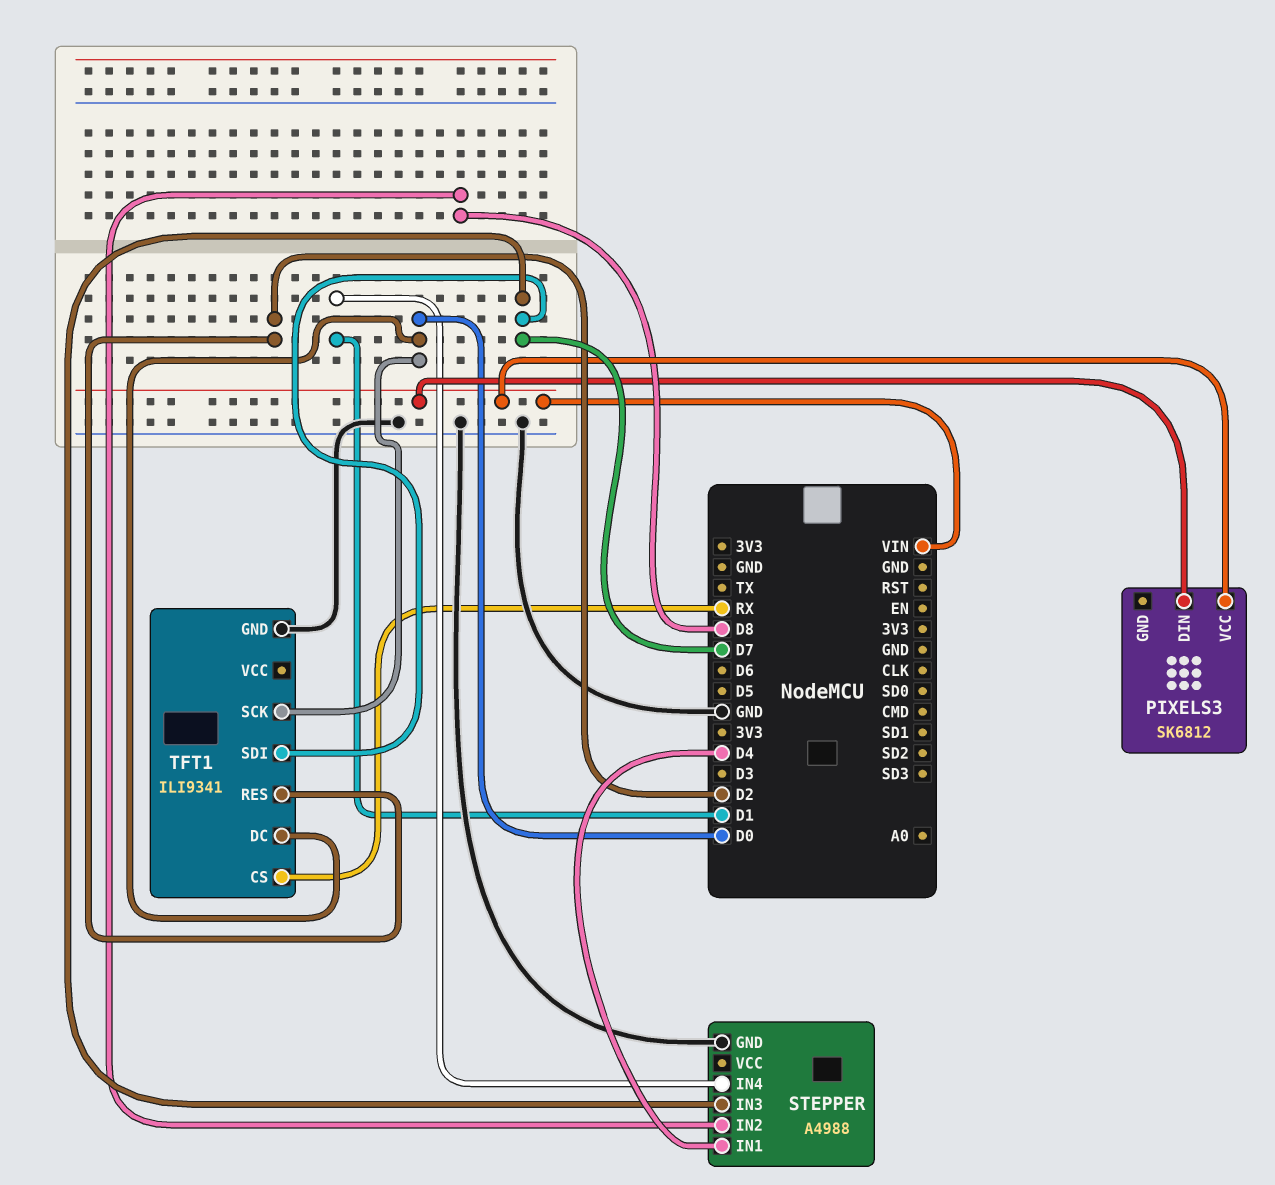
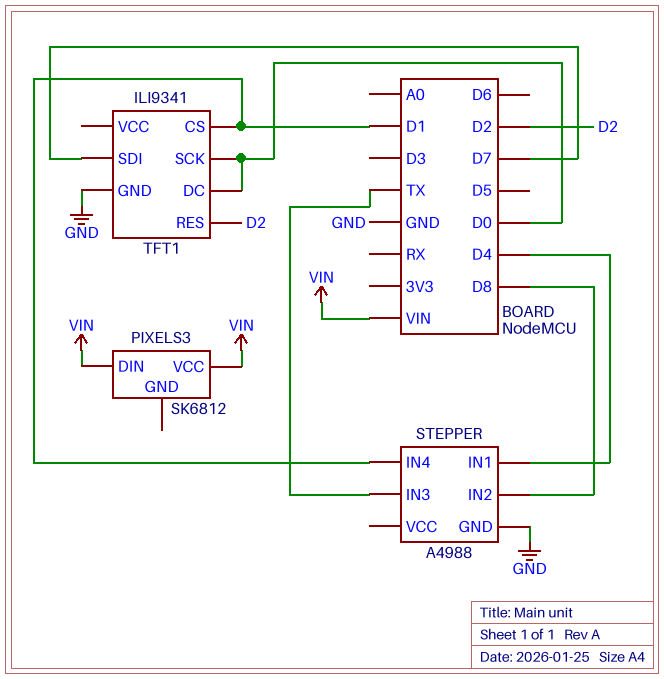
STEPPER pin IN3: D7 -> TX
TFT1 pin CS: RX -> D1

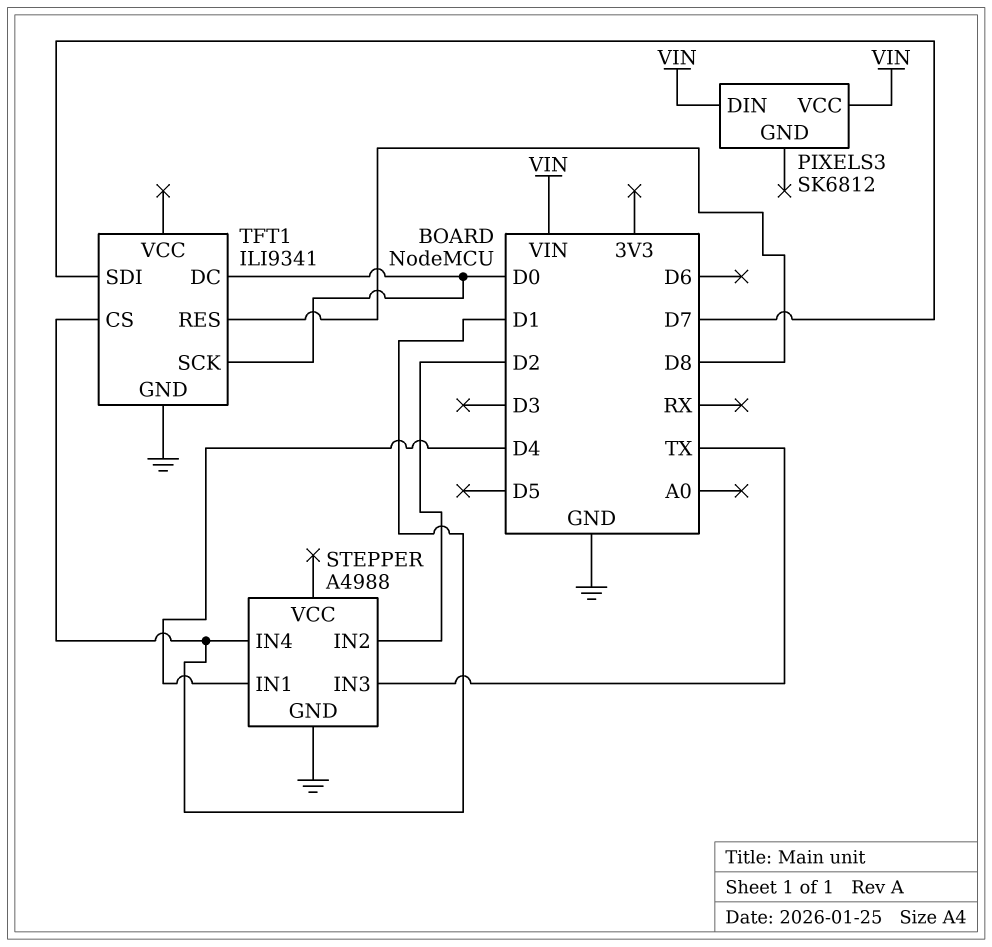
STEPPER pin IN2: D8 -> D2
TFT1 pin RES: D2 -> D8

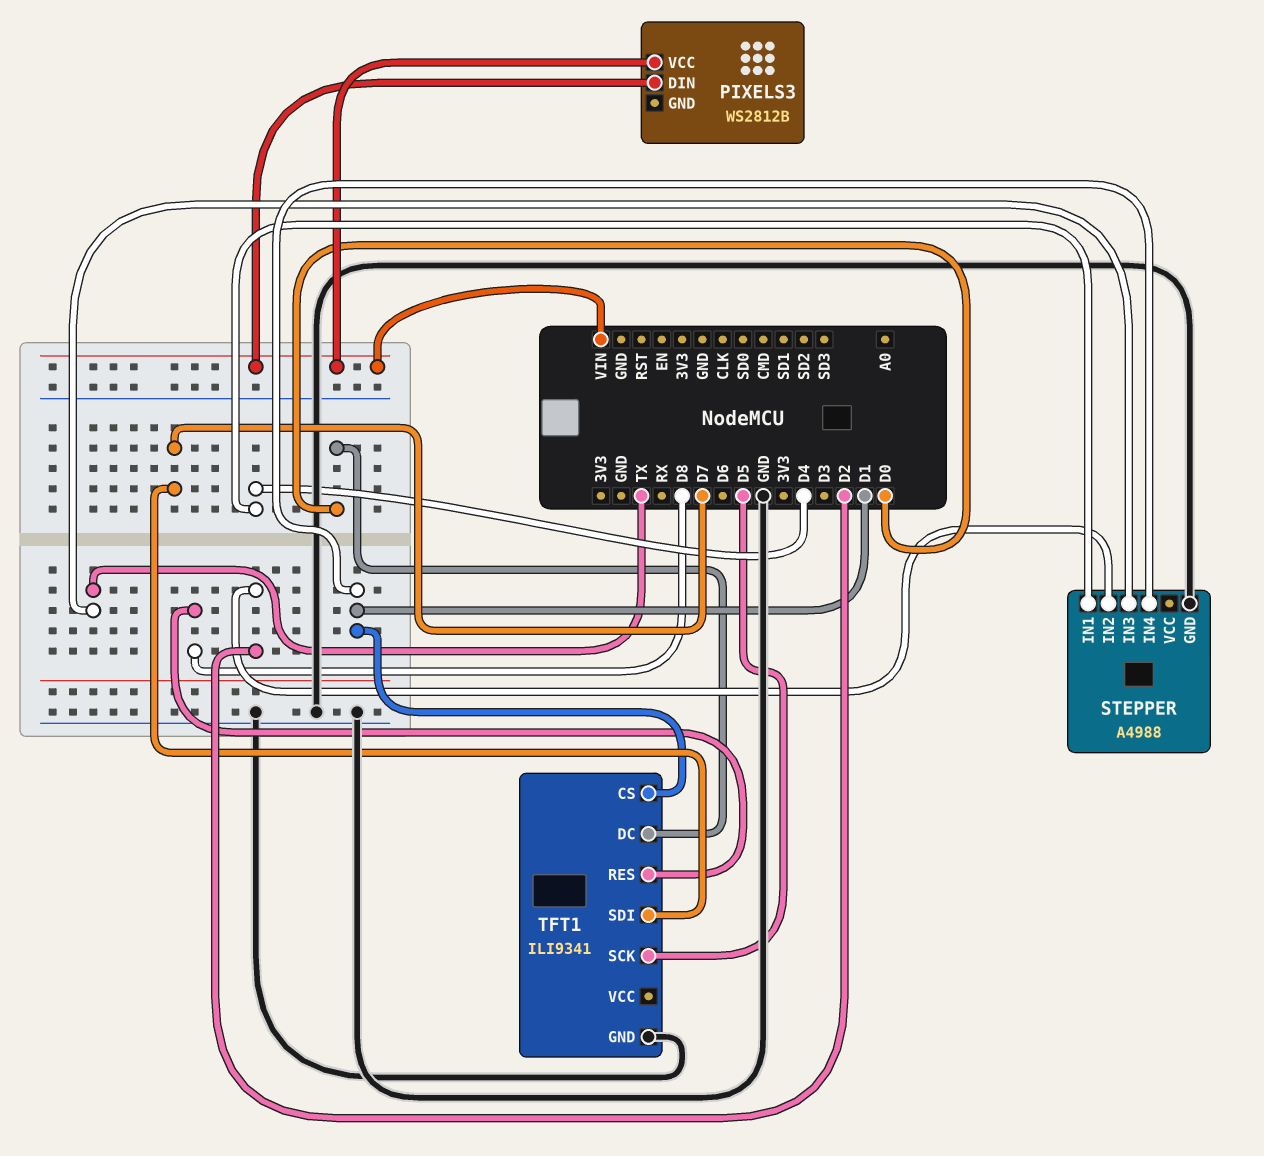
PIXELS3: SK6812 -> WS2812B
TFT1 pin SCK: D0 -> D5

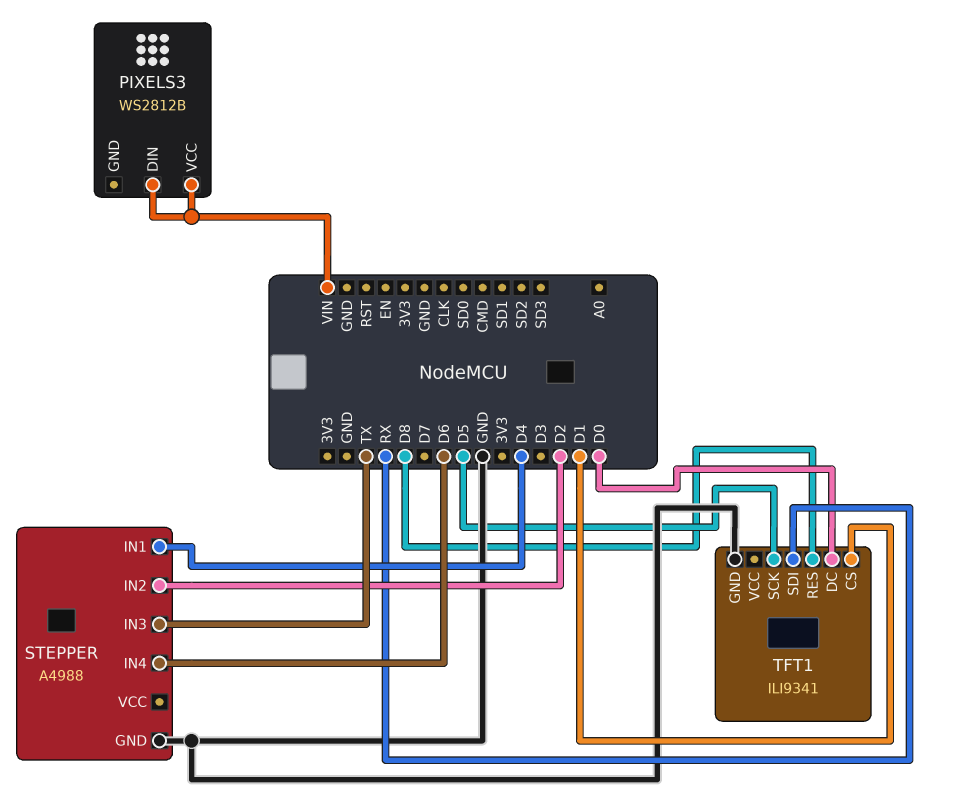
STEPPER pin IN4: D1 -> D6
TFT1 pin SDI: D7 -> RX

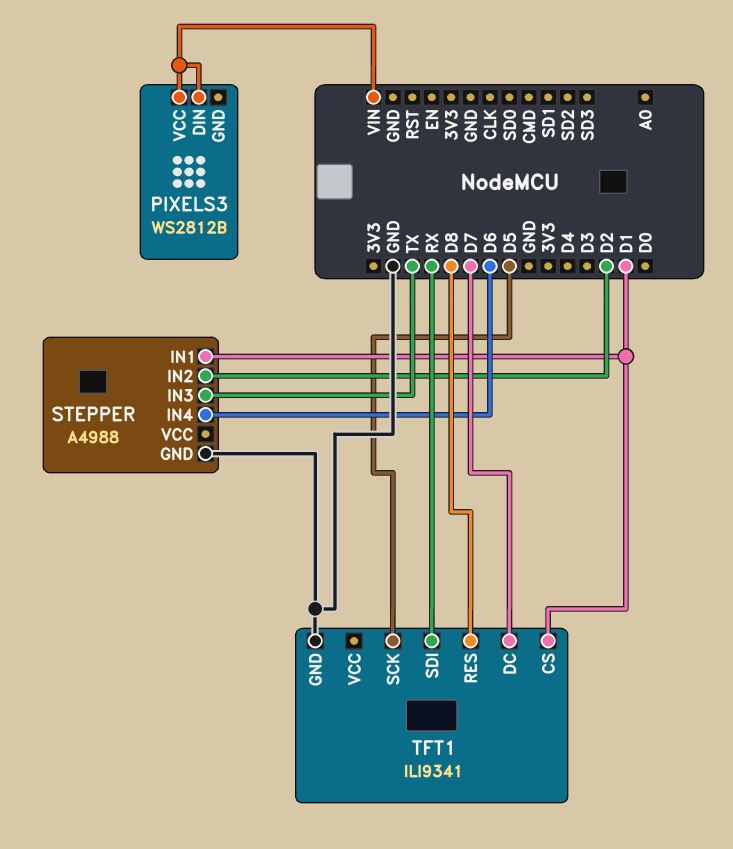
STEPPER pin IN1: D4 -> D1
TFT1 pin DC: D0 -> D7

